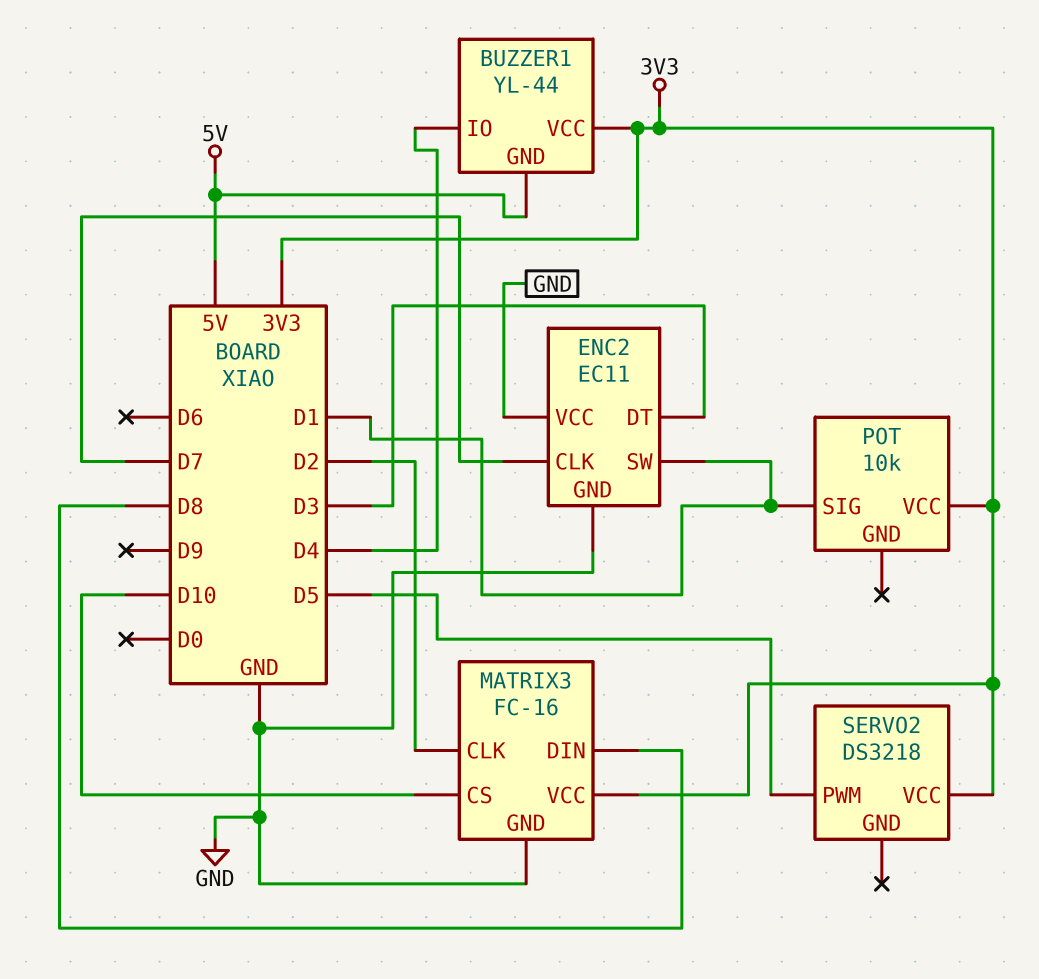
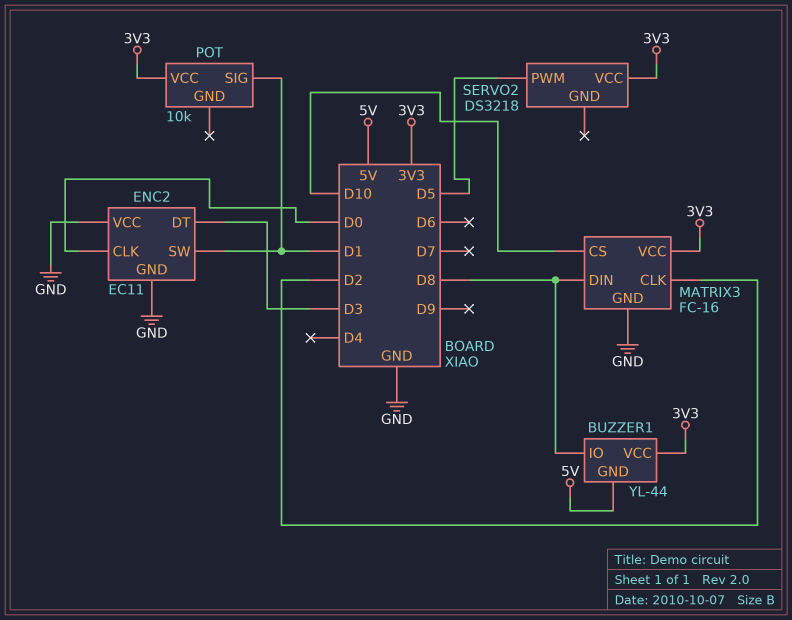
BUZZER1 pin IO: D4 -> D8
ENC2 pin CLK: D7 -> D0

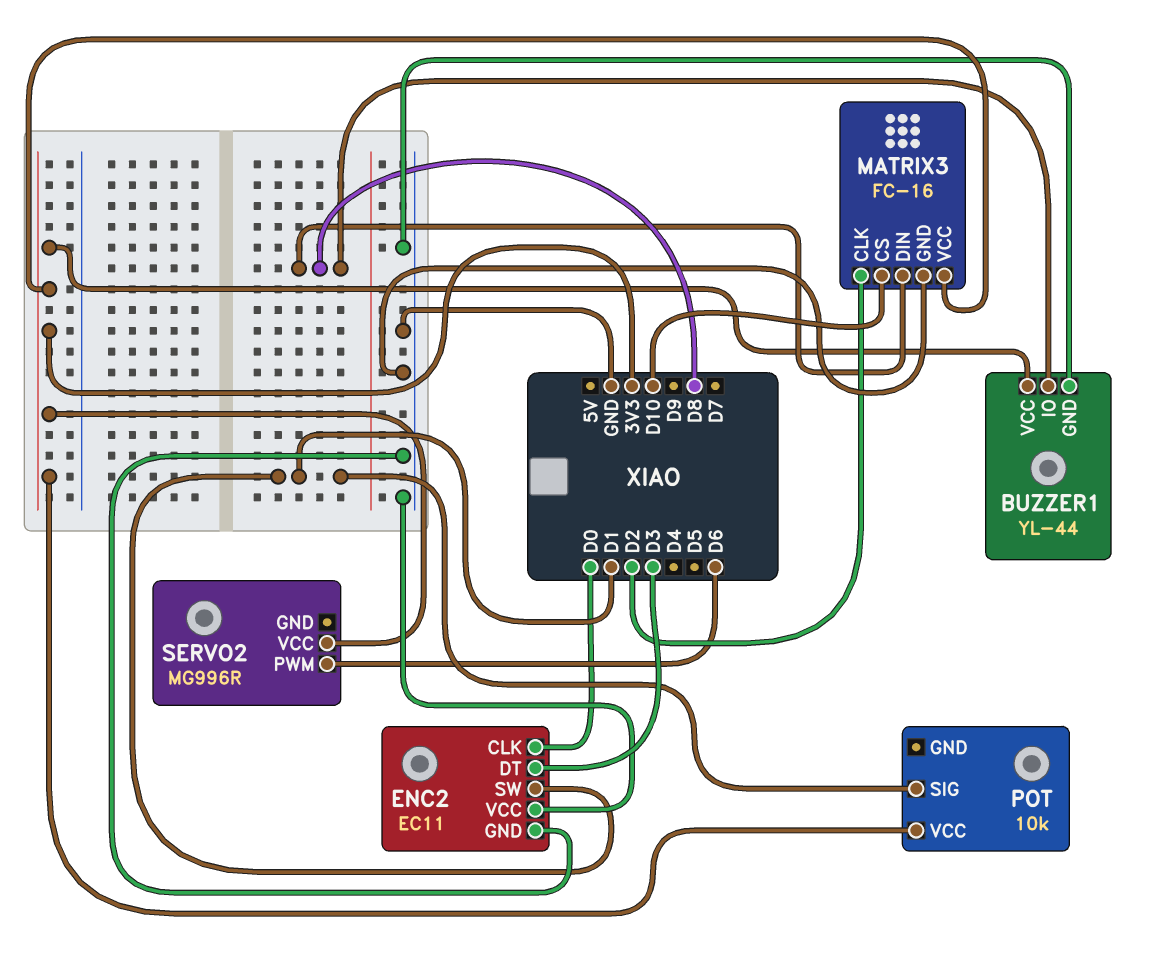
BUZZER1 pin GND: 5V -> GND
SERVO2: DS3218 -> MG996R
SERVO2 pin PWM: D5 -> D6

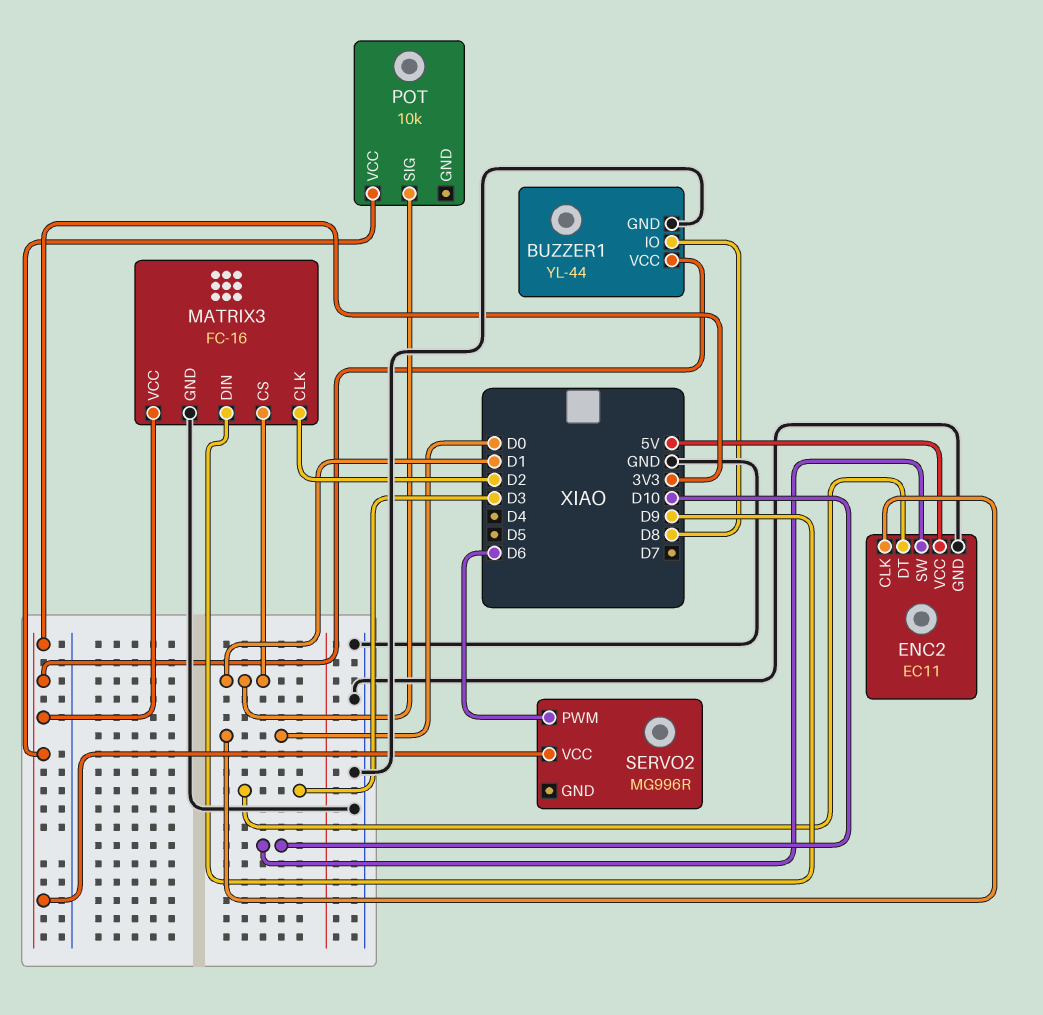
ENC2 pin SW: D1 -> D10
ENC2 pin VCC: GND -> 5V
MATRIX3 pin CS: D10 -> D1
MATRIX3 pin DIN: D8 -> D9

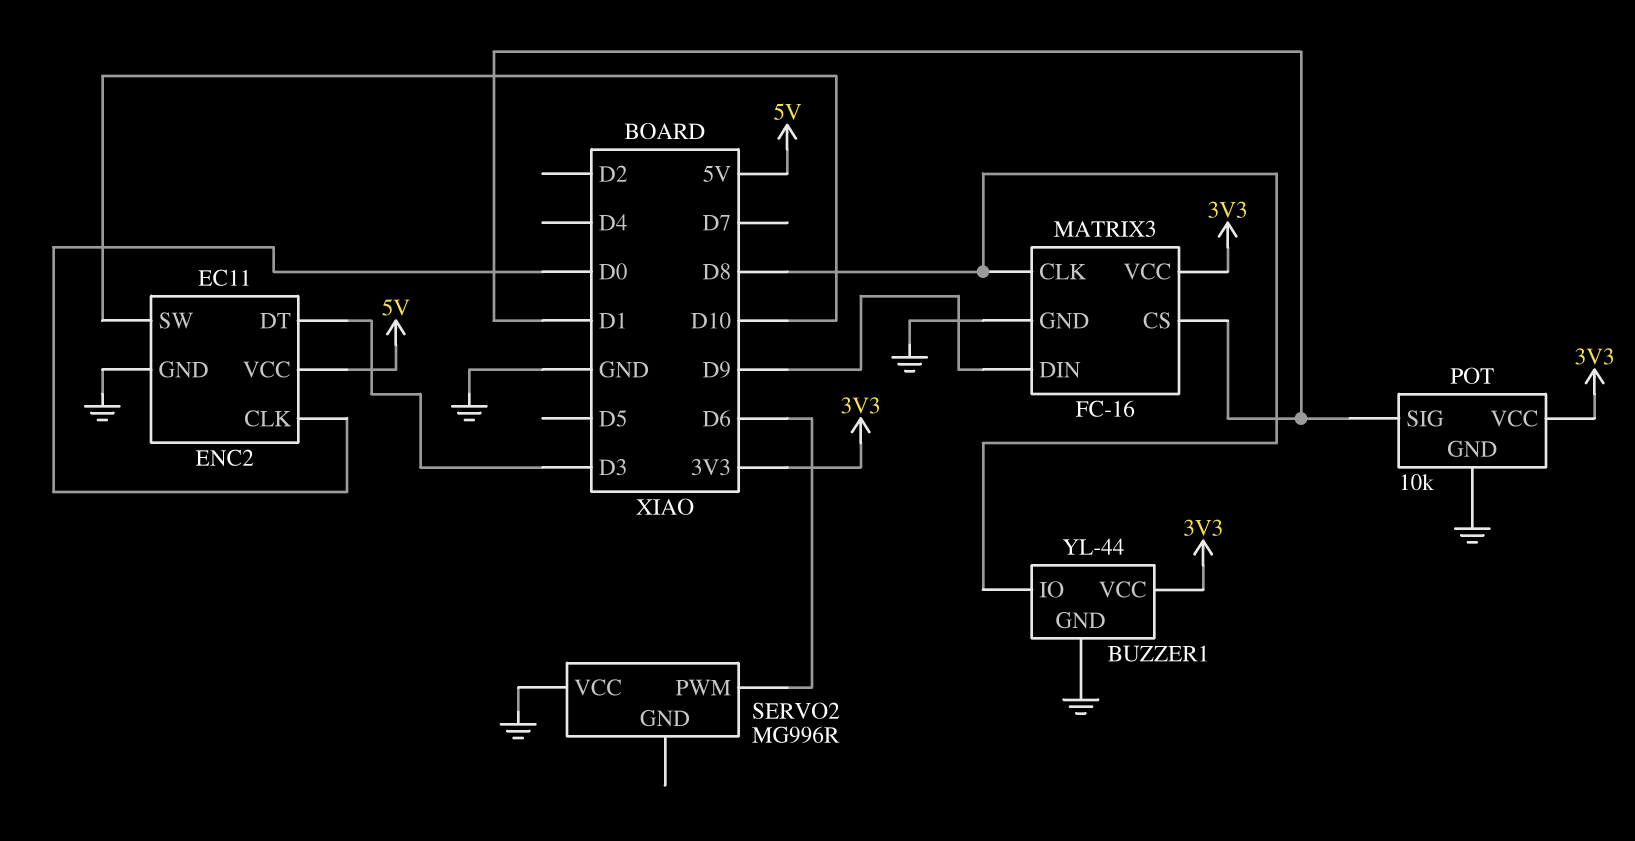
MATRIX3 pin CLK: D2 -> D8
POT pin GND: none -> GND
SERVO2 pin VCC: 3V3 -> GND

